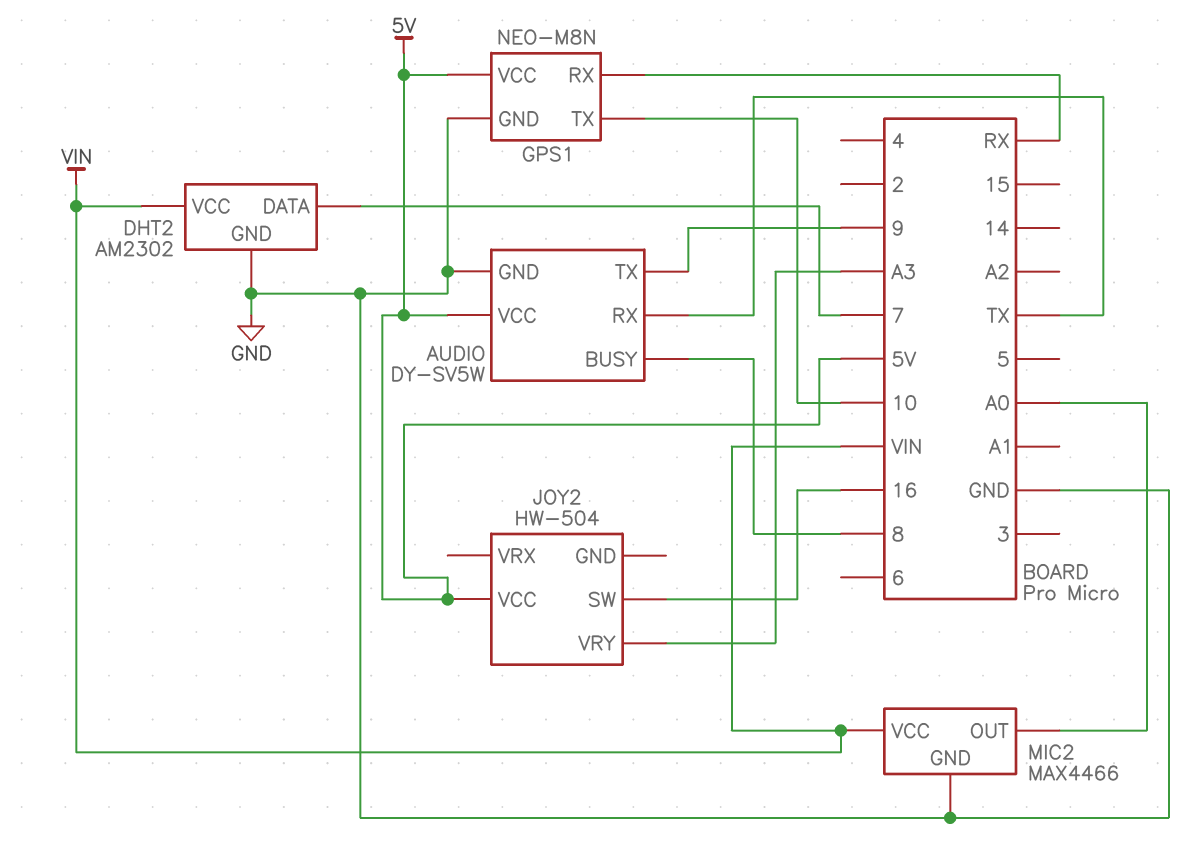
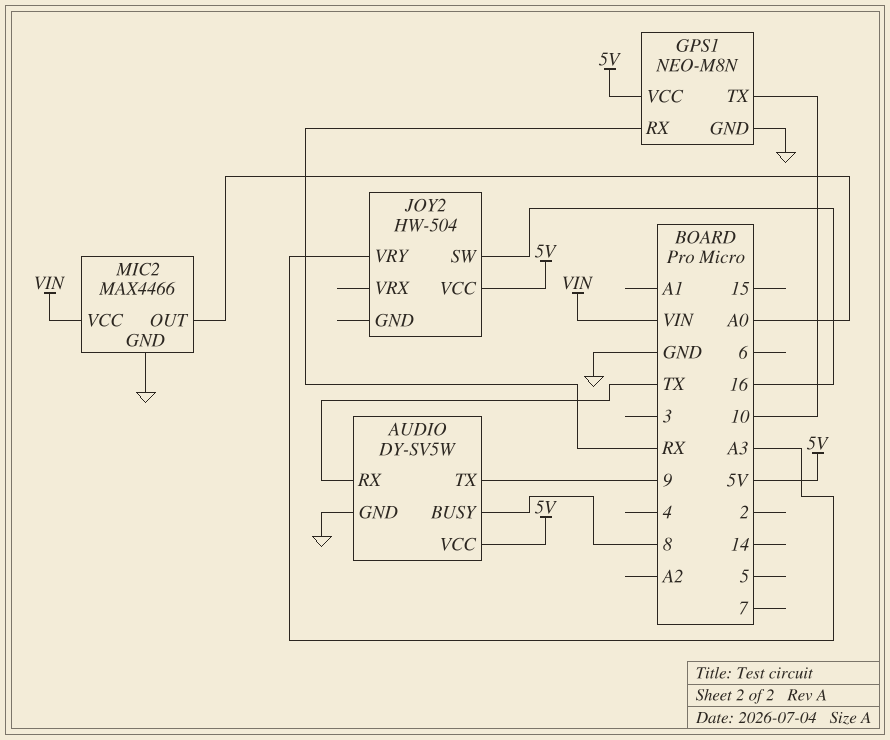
DHT2: AM2302 -> none
DHT2 pin DATA: 7 -> none
DHT2 pin GND: GND -> none
DHT2 pin VCC: VIN -> none

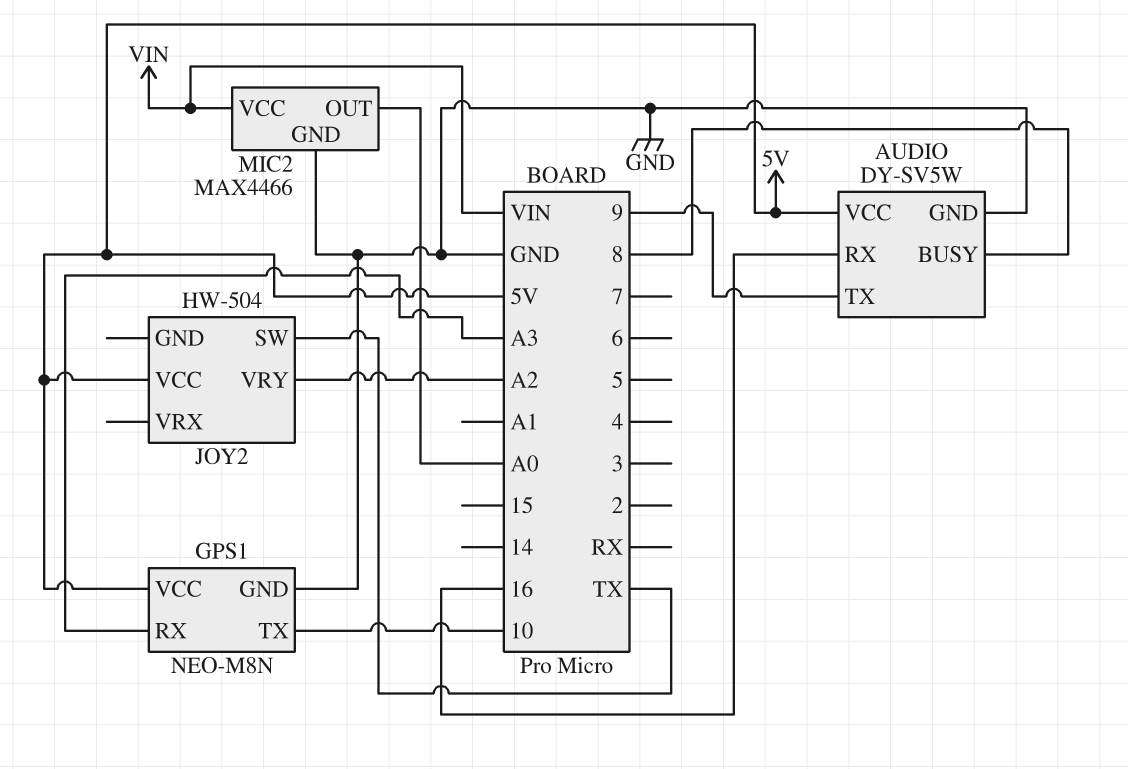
AUDIO pin RX: TX -> 16
GPS1 pin RX: RX -> A3
JOY2 pin SW: 16 -> TX
JOY2 pin VRY: A3 -> A2

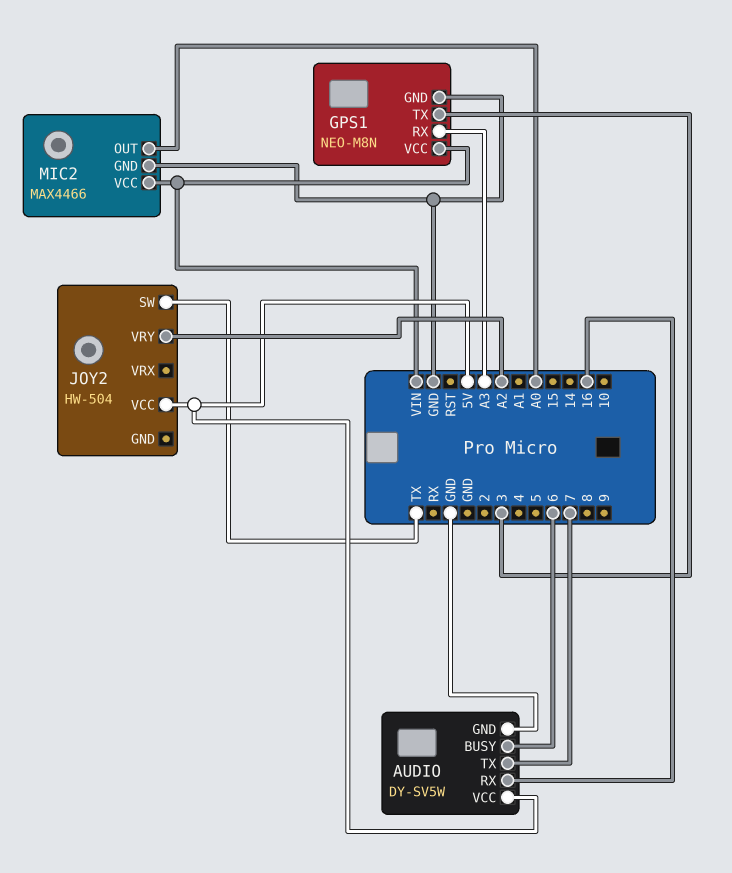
AUDIO pin BUSY: 8 -> 6
AUDIO pin TX: 9 -> 7
GPS1 pin TX: 10 -> 3
GPS1 pin VCC: 5V -> VIN

